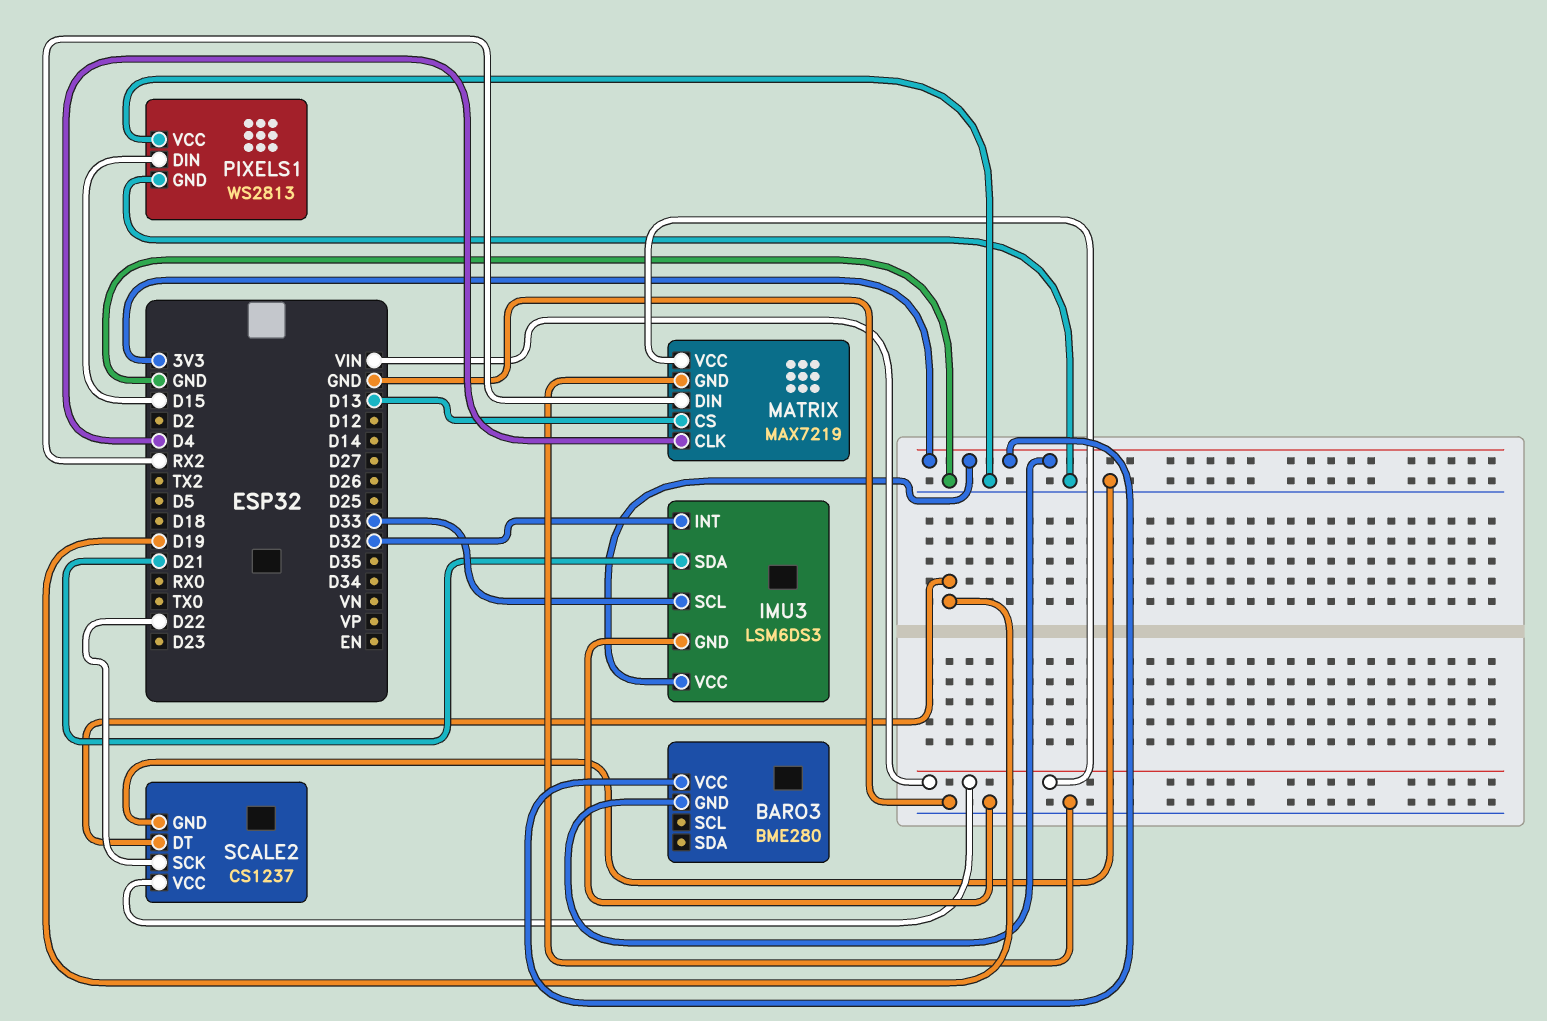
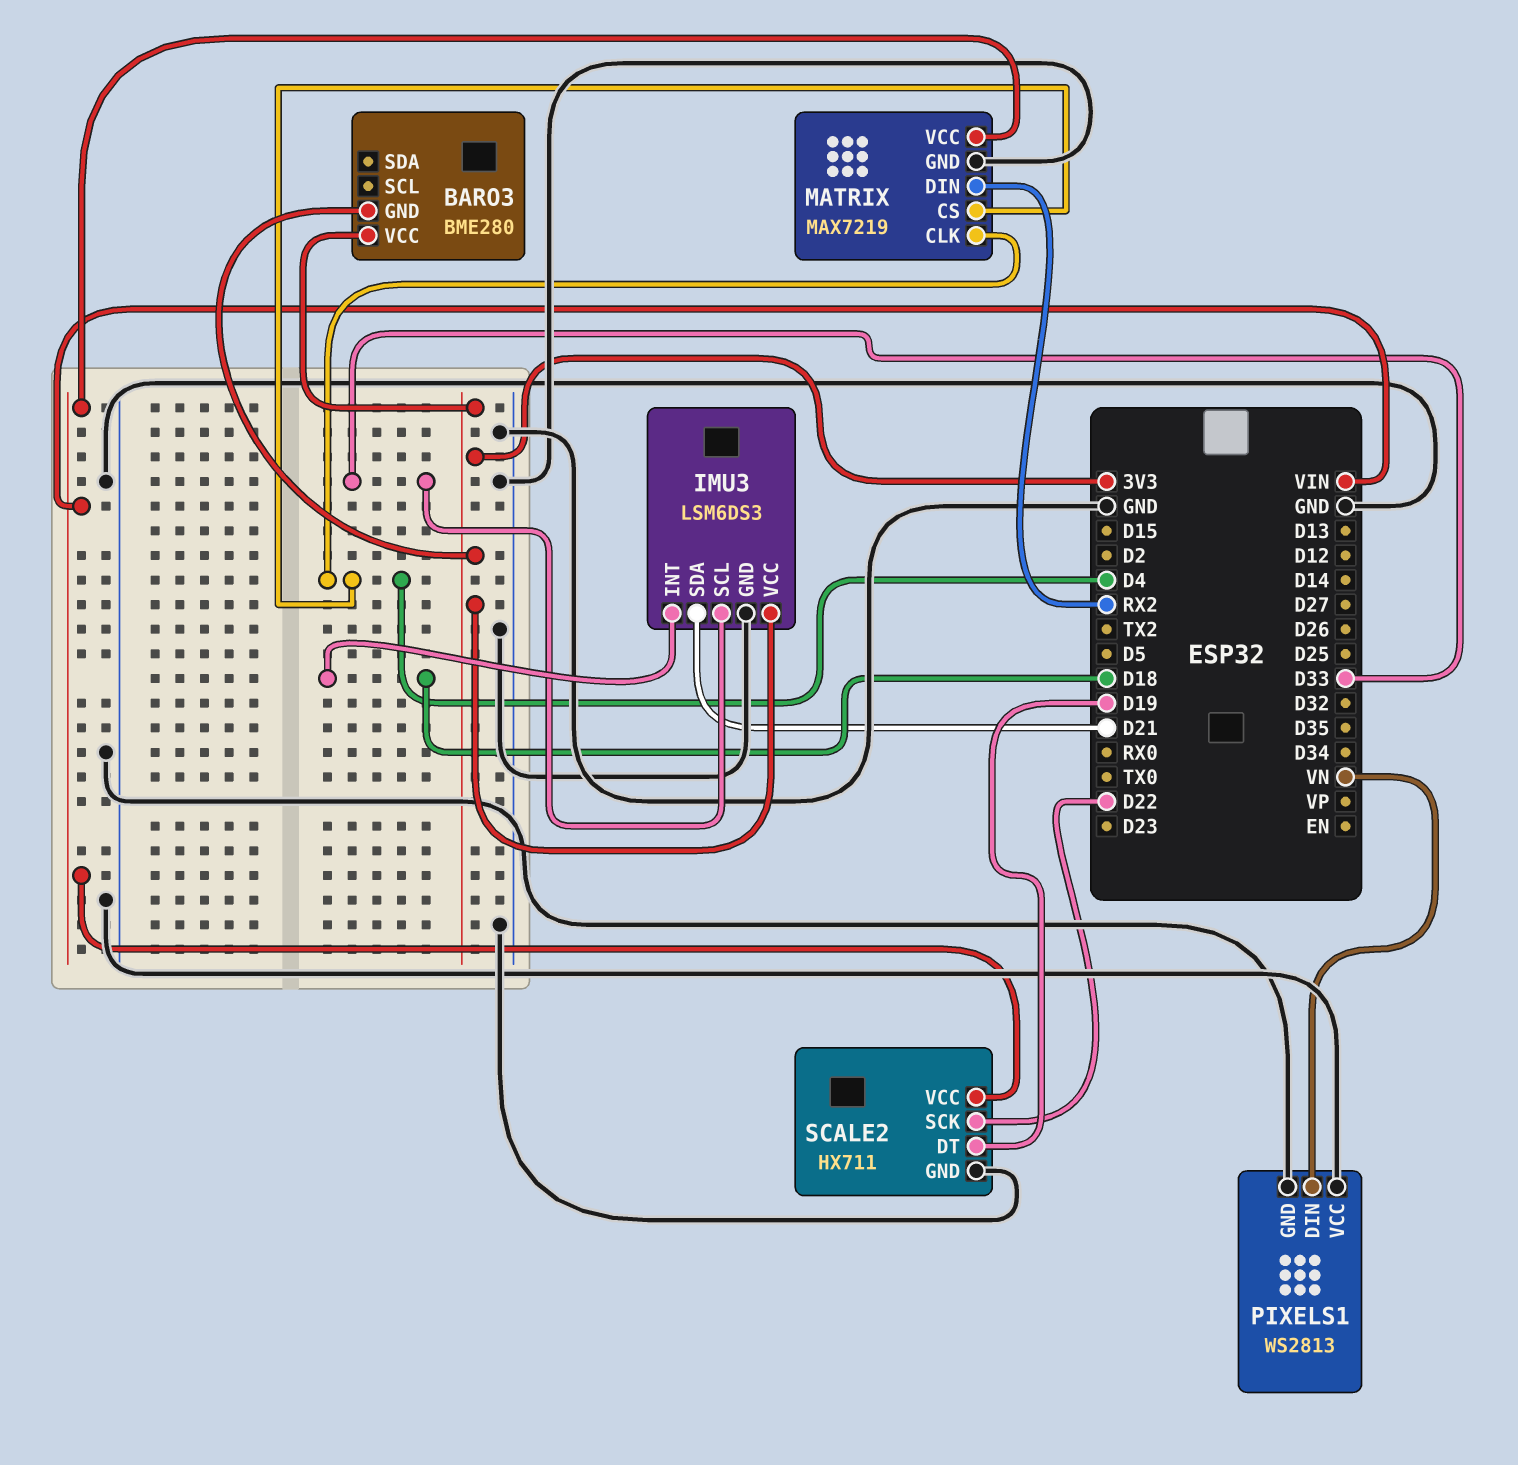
IMU3 pin INT: D32 -> D18
MATRIX pin CS: D13 -> D4
PIXELS1 pin DIN: D15 -> VN
SCALE2: CS1237 -> HX711

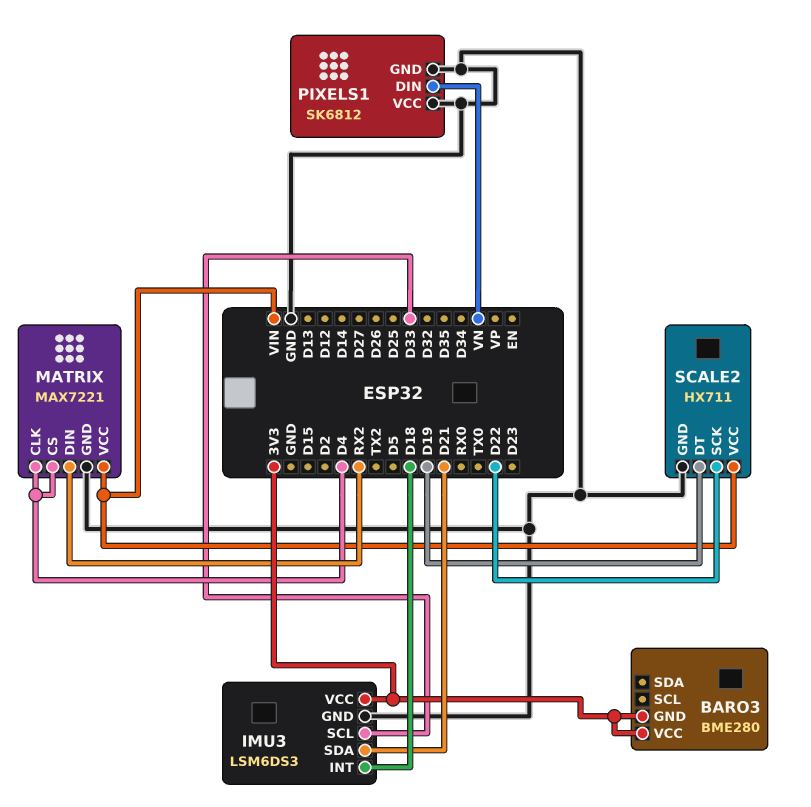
MATRIX: MAX7219 -> MAX7221
PIXELS1: WS2813 -> SK6812

